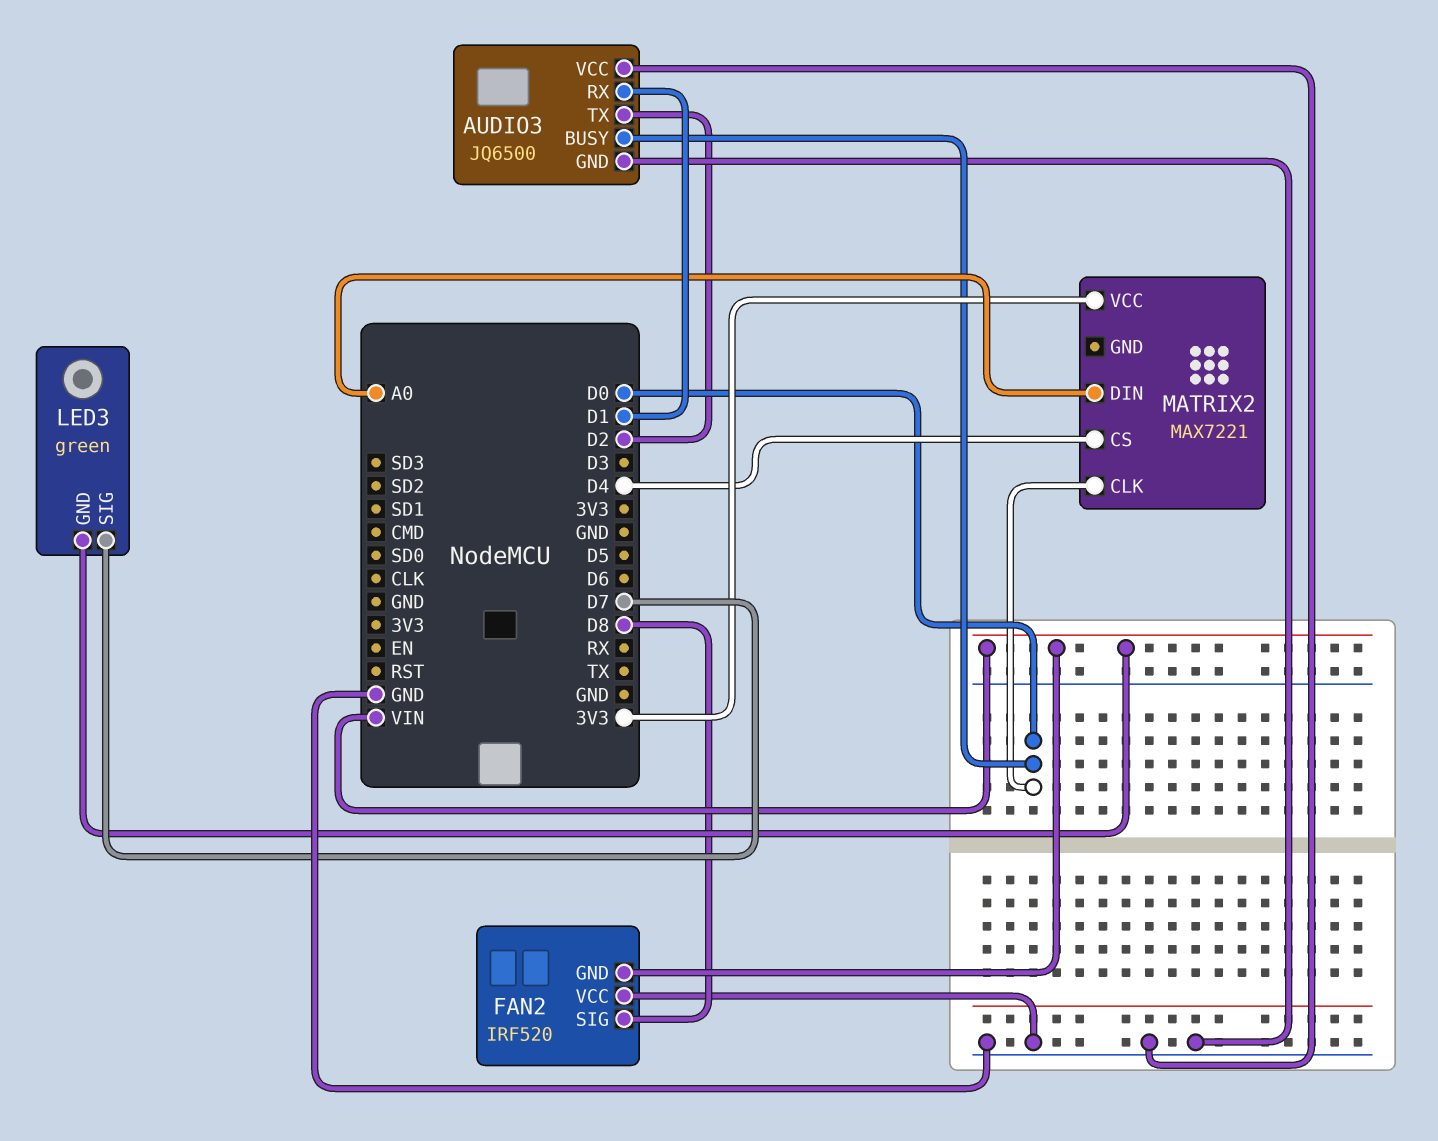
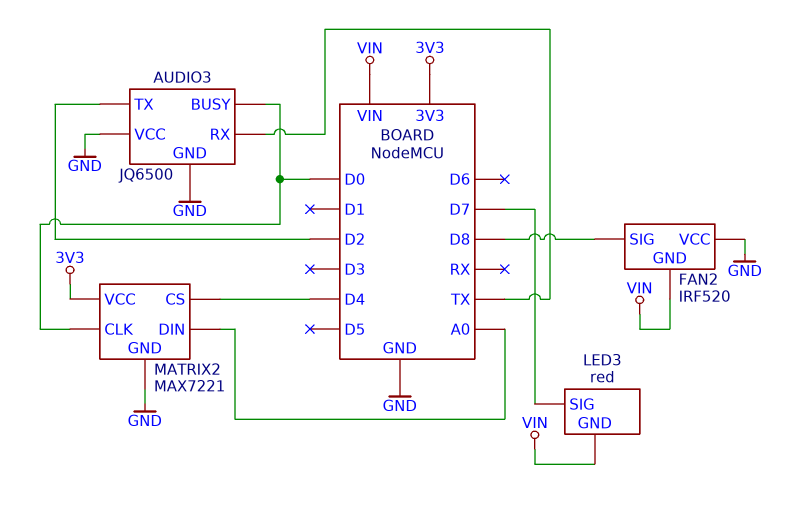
AUDIO3 pin RX: D1 -> TX
LED3: green -> red
MATRIX2 pin GND: none -> GND

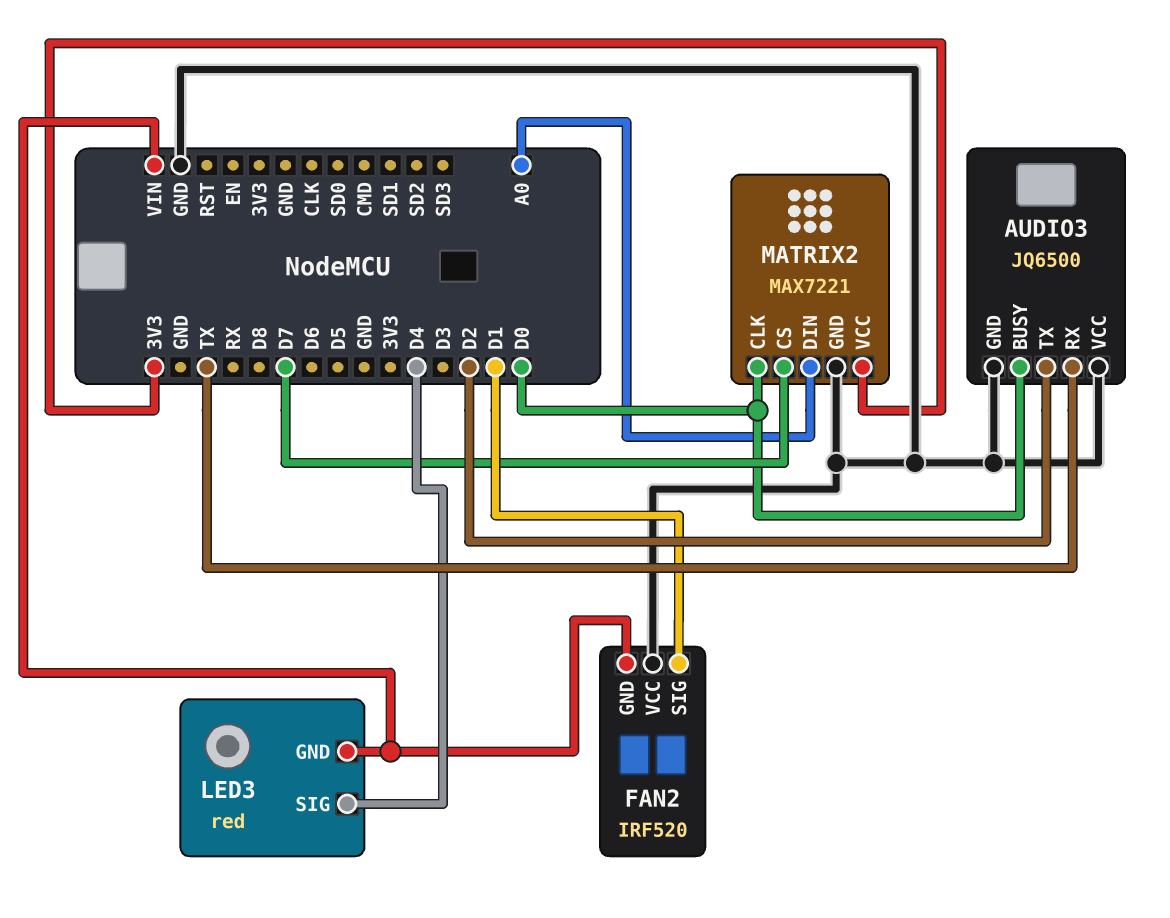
FAN2 pin SIG: D8 -> D1
LED3 pin SIG: D7 -> D4
MATRIX2 pin CS: D4 -> D7

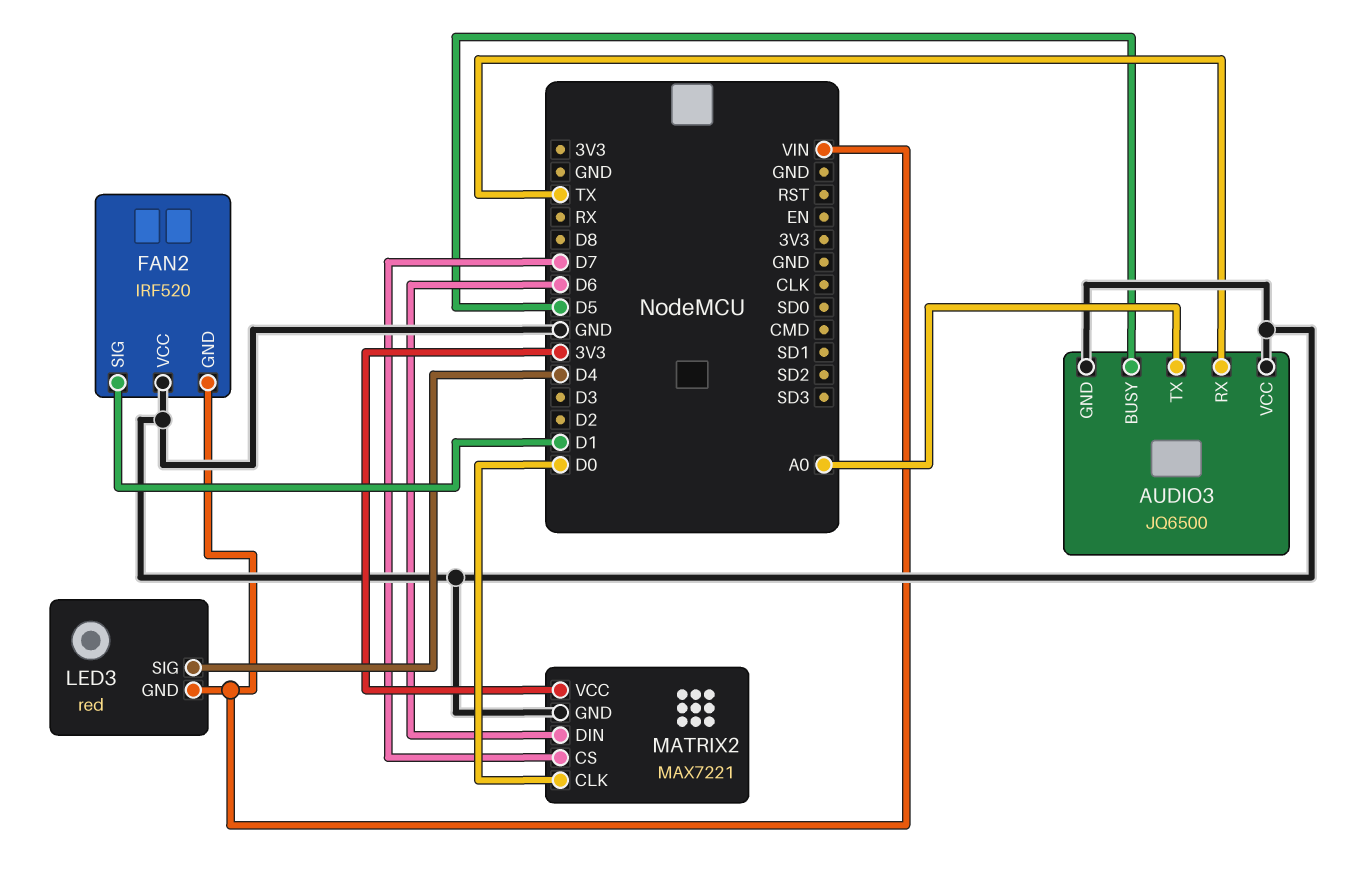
AUDIO3 pin BUSY: D0 -> D5
AUDIO3 pin TX: D2 -> A0
MATRIX2 pin DIN: A0 -> D6

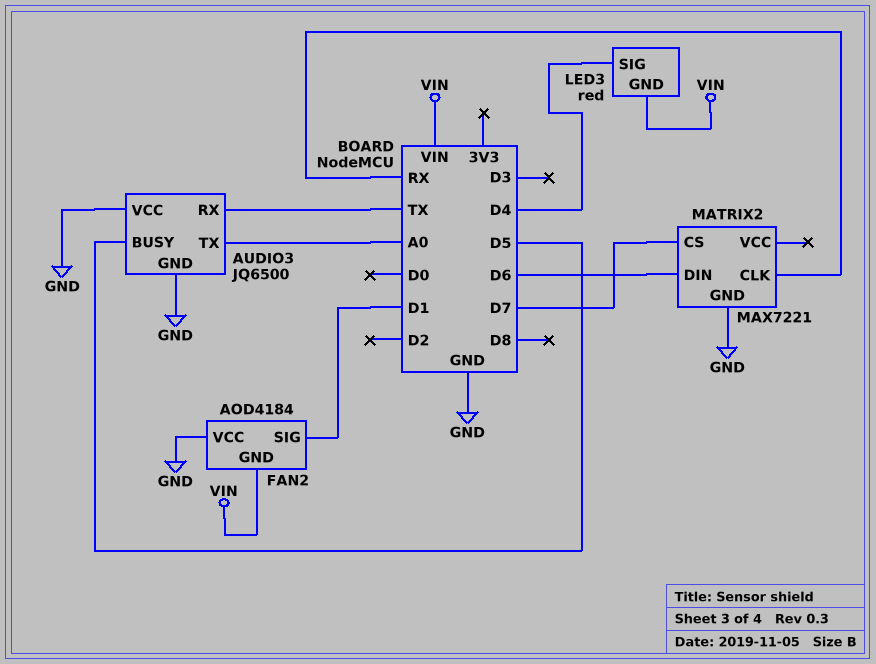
FAN2: IRF520 -> AOD4184
MATRIX2 pin CLK: D0 -> RX
MATRIX2 pin VCC: 3V3 -> none

